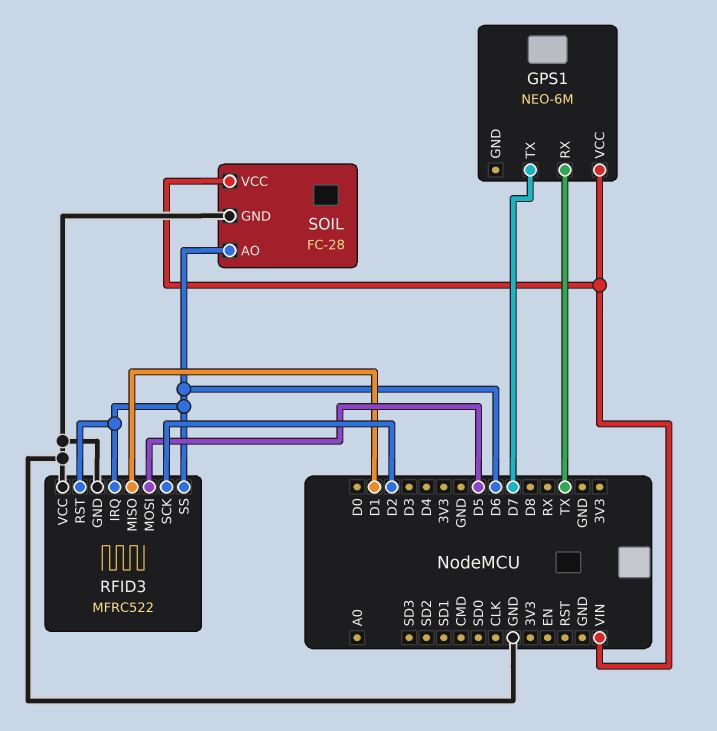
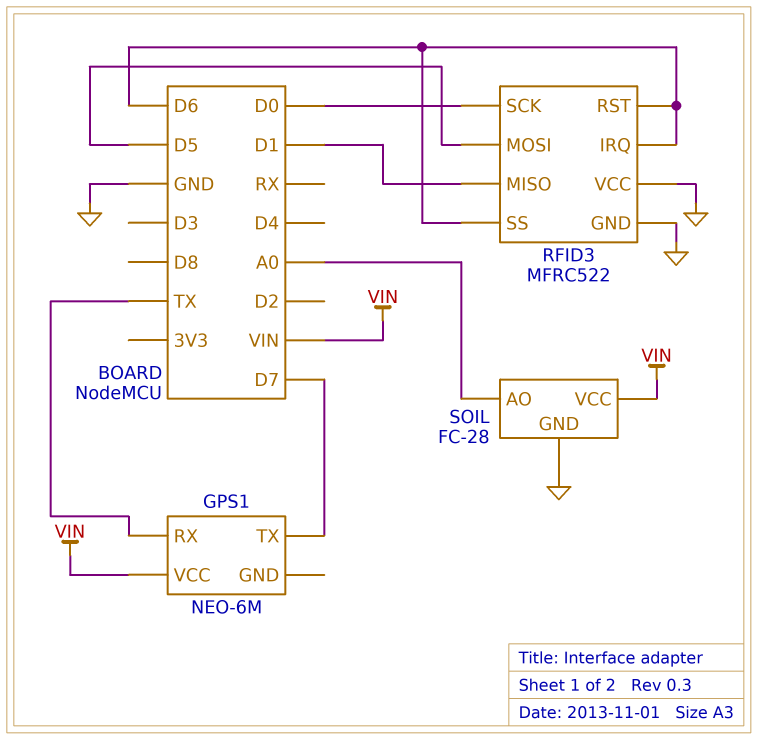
RFID3 pin SCK: D2 -> D0
SOIL pin AO: D6 -> A0

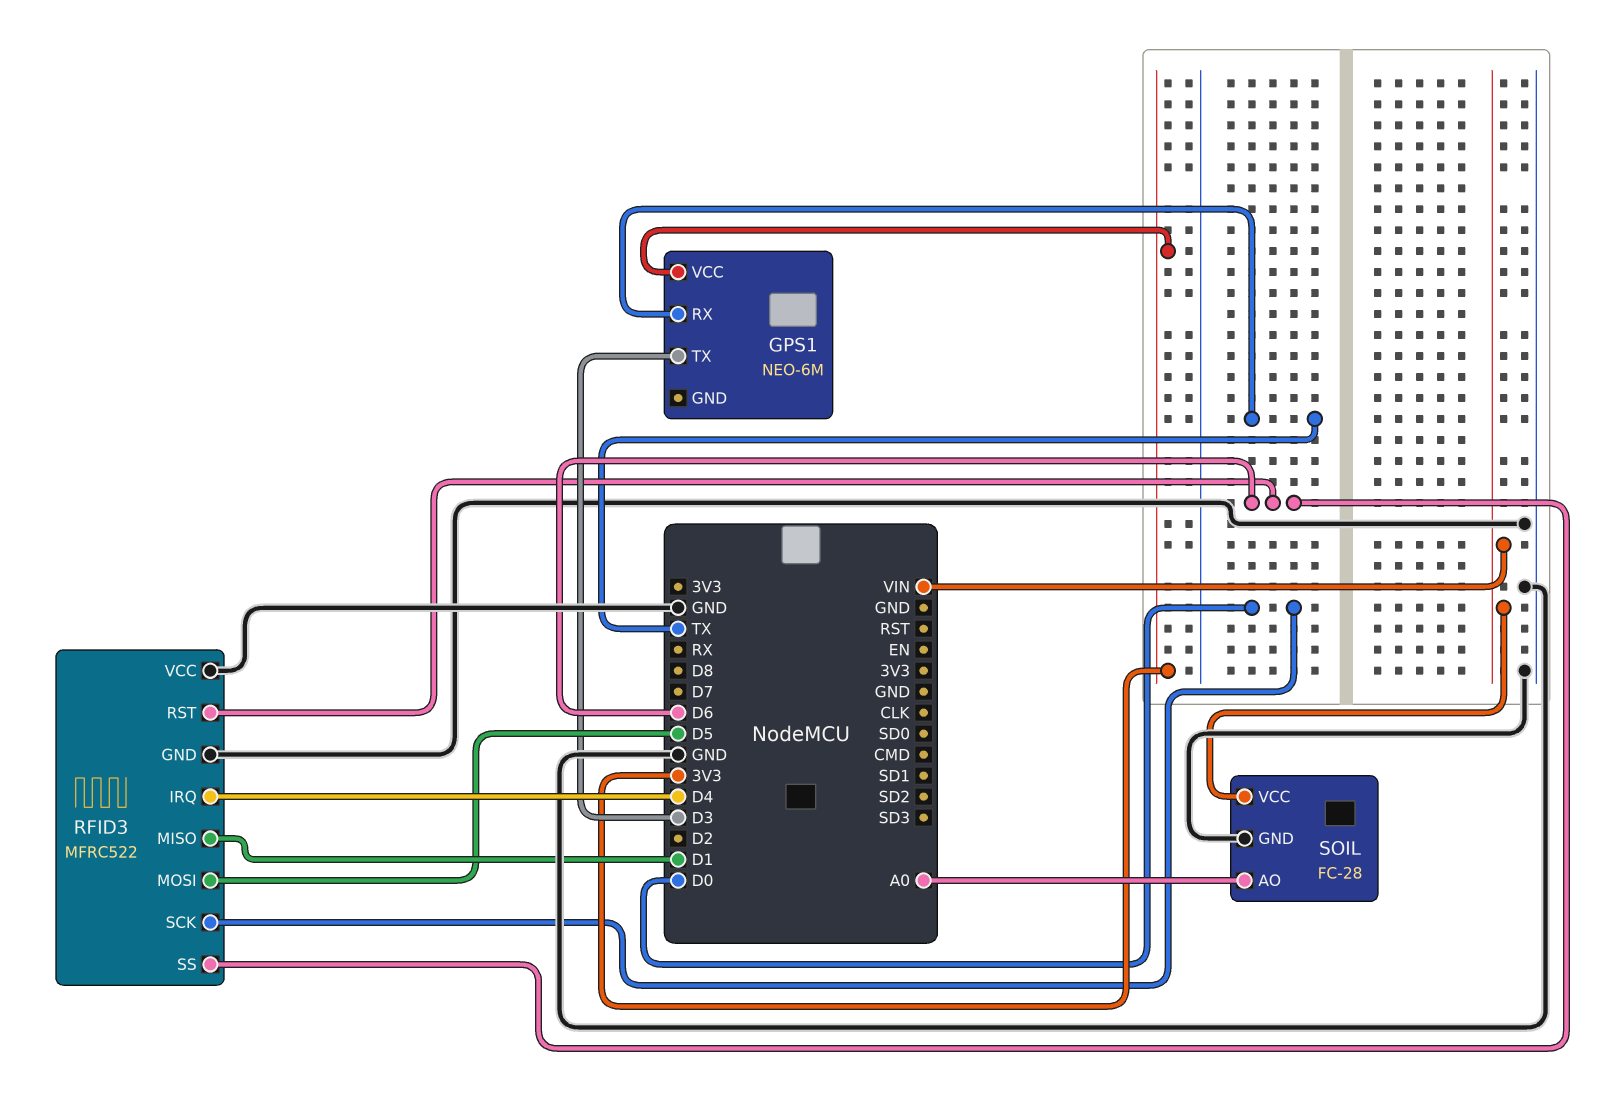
GPS1 pin TX: D7 -> D3
GPS1 pin VCC: VIN -> 3V3
RFID3 pin IRQ: D6 -> D4

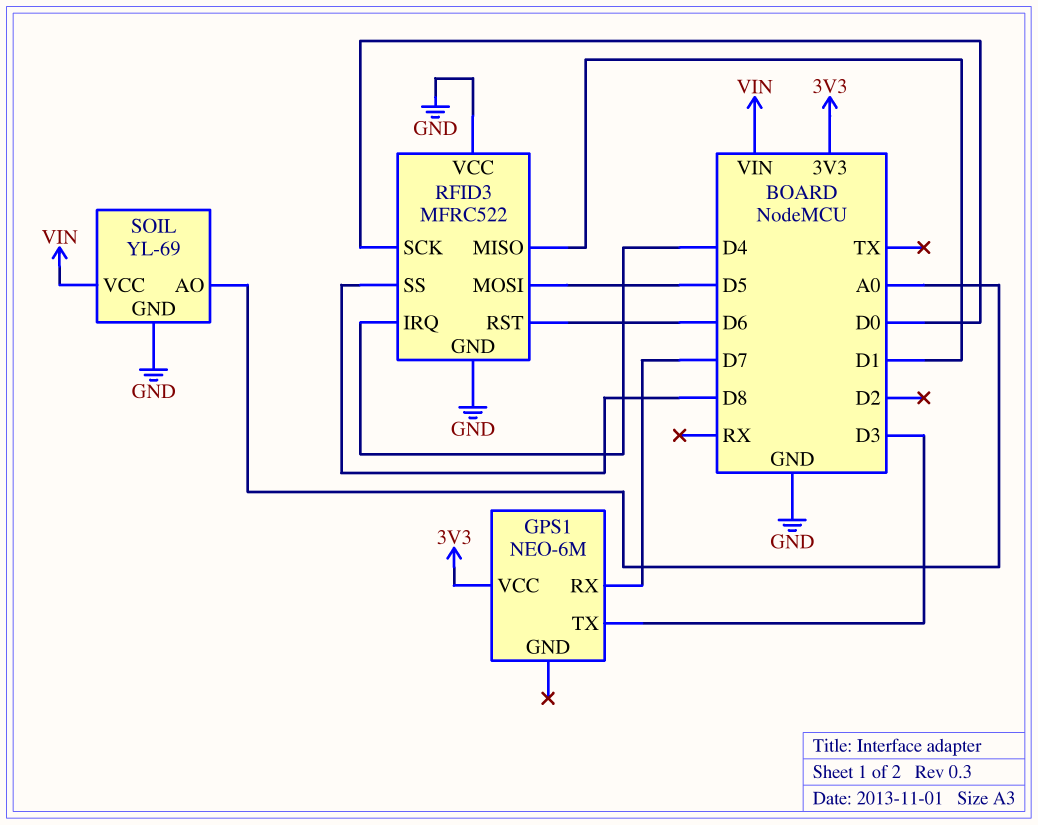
GPS1 pin RX: TX -> D7
RFID3 pin SS: D6 -> D8
SOIL: FC-28 -> YL-69

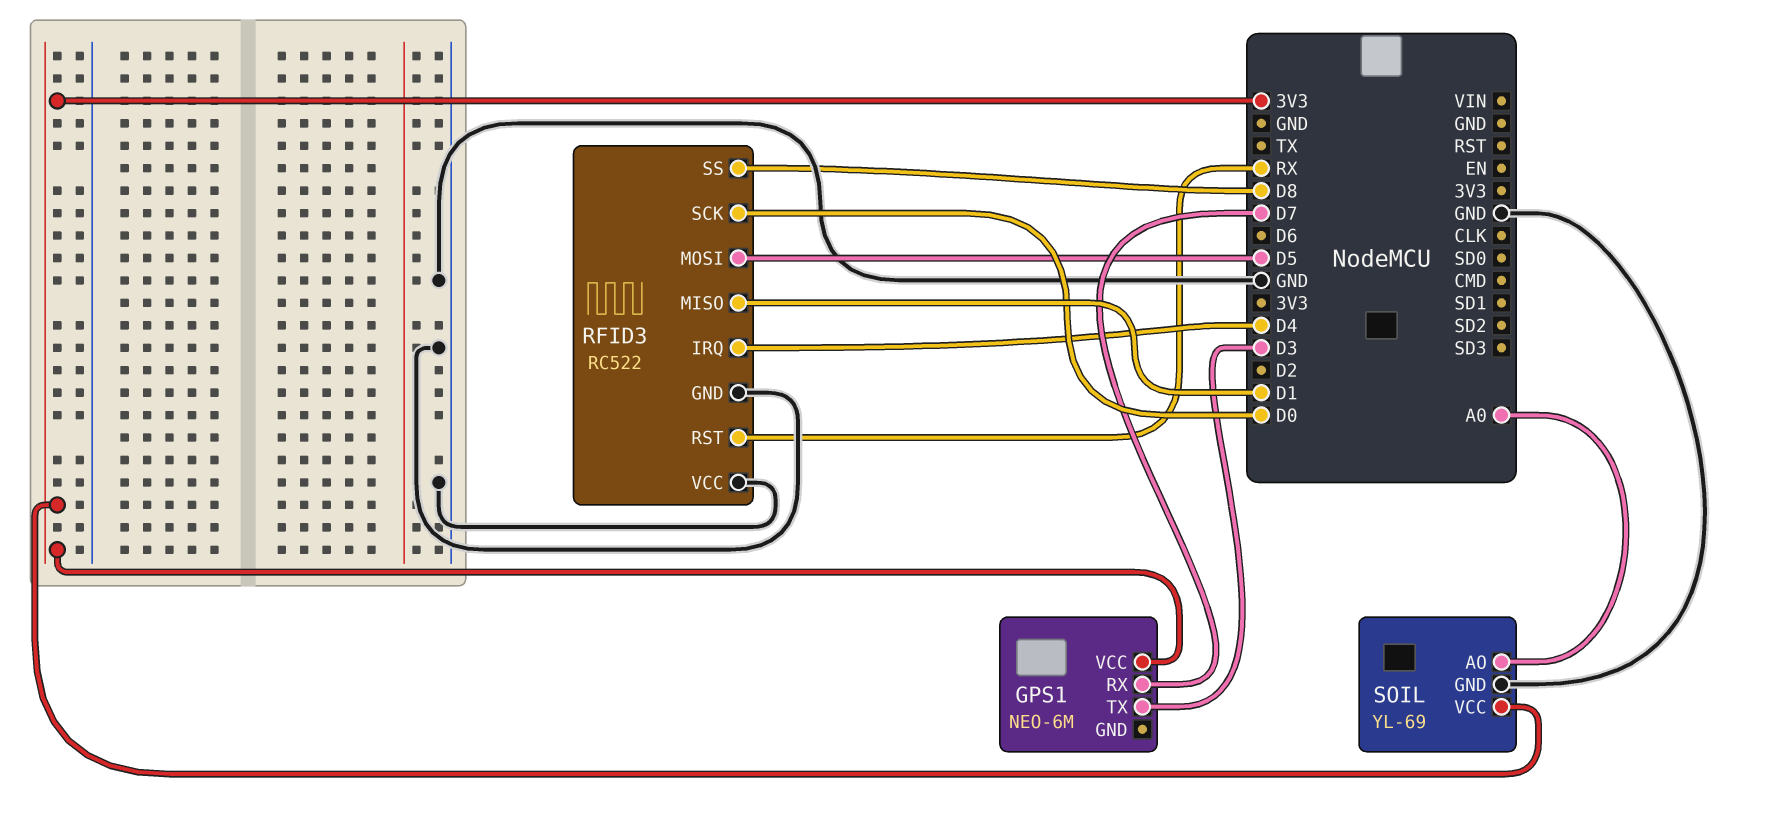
RFID3: MFRC522 -> RC522
RFID3 pin RST: D6 -> RX
SOIL pin VCC: VIN -> 3V3

